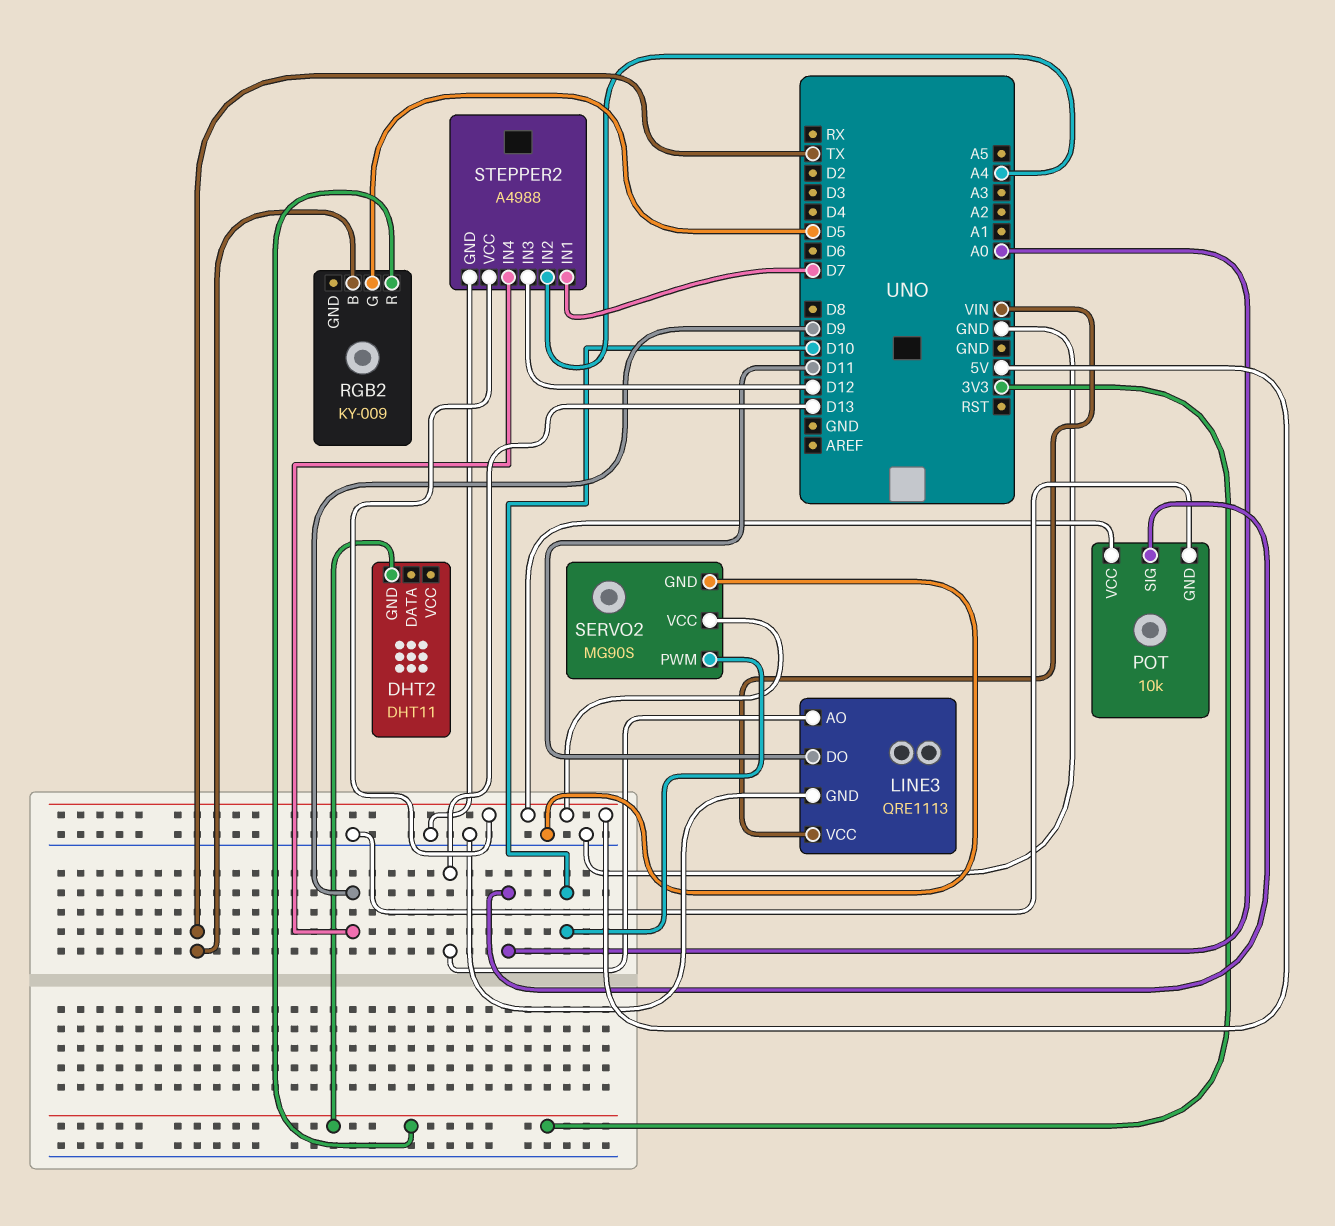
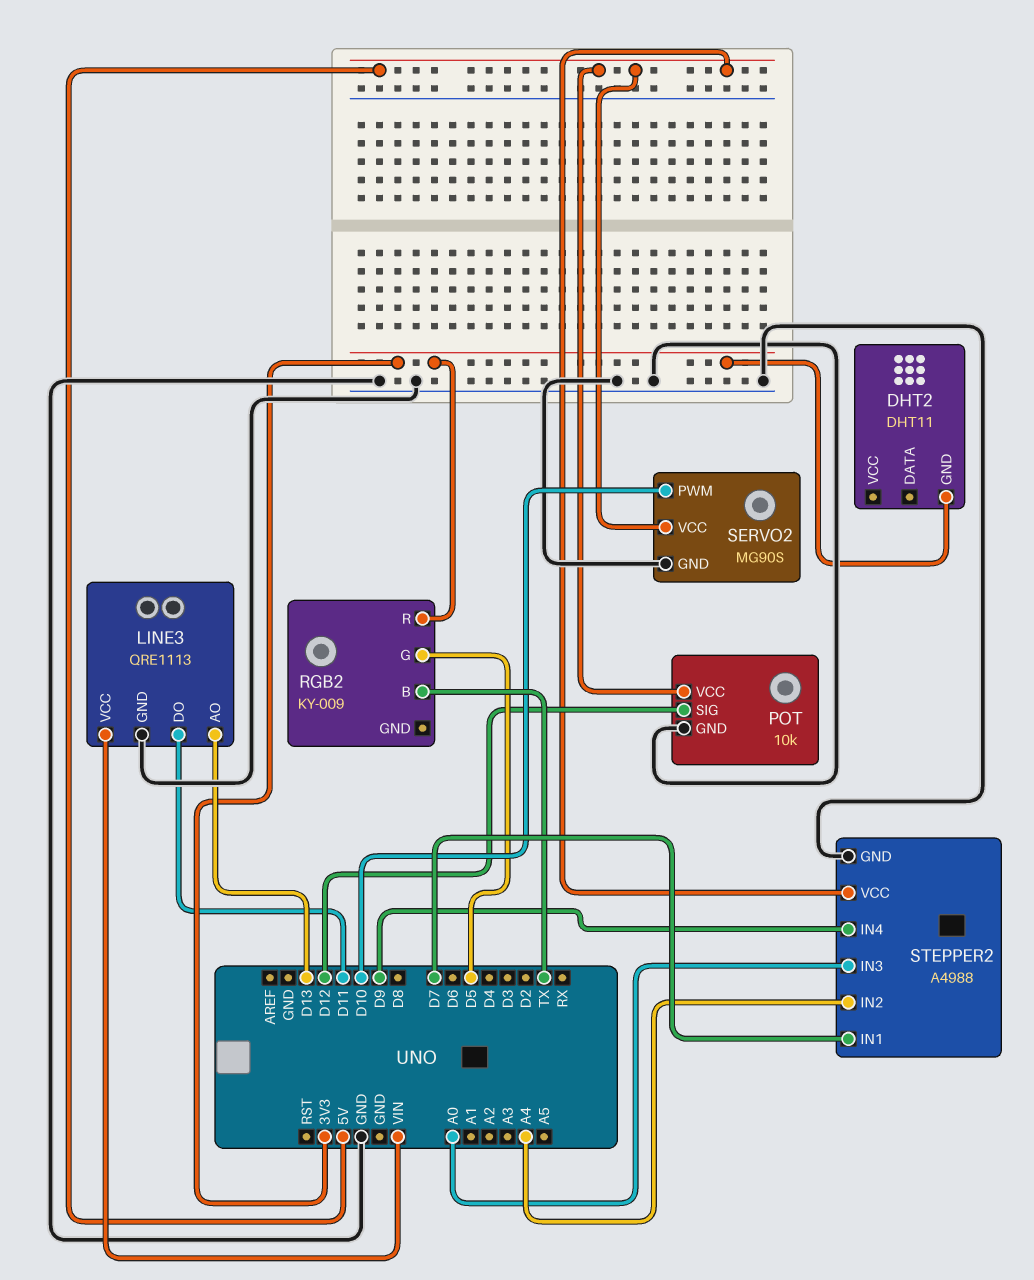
POT pin SIG: A0 -> D12
STEPPER2 pin IN3: D12 -> A0

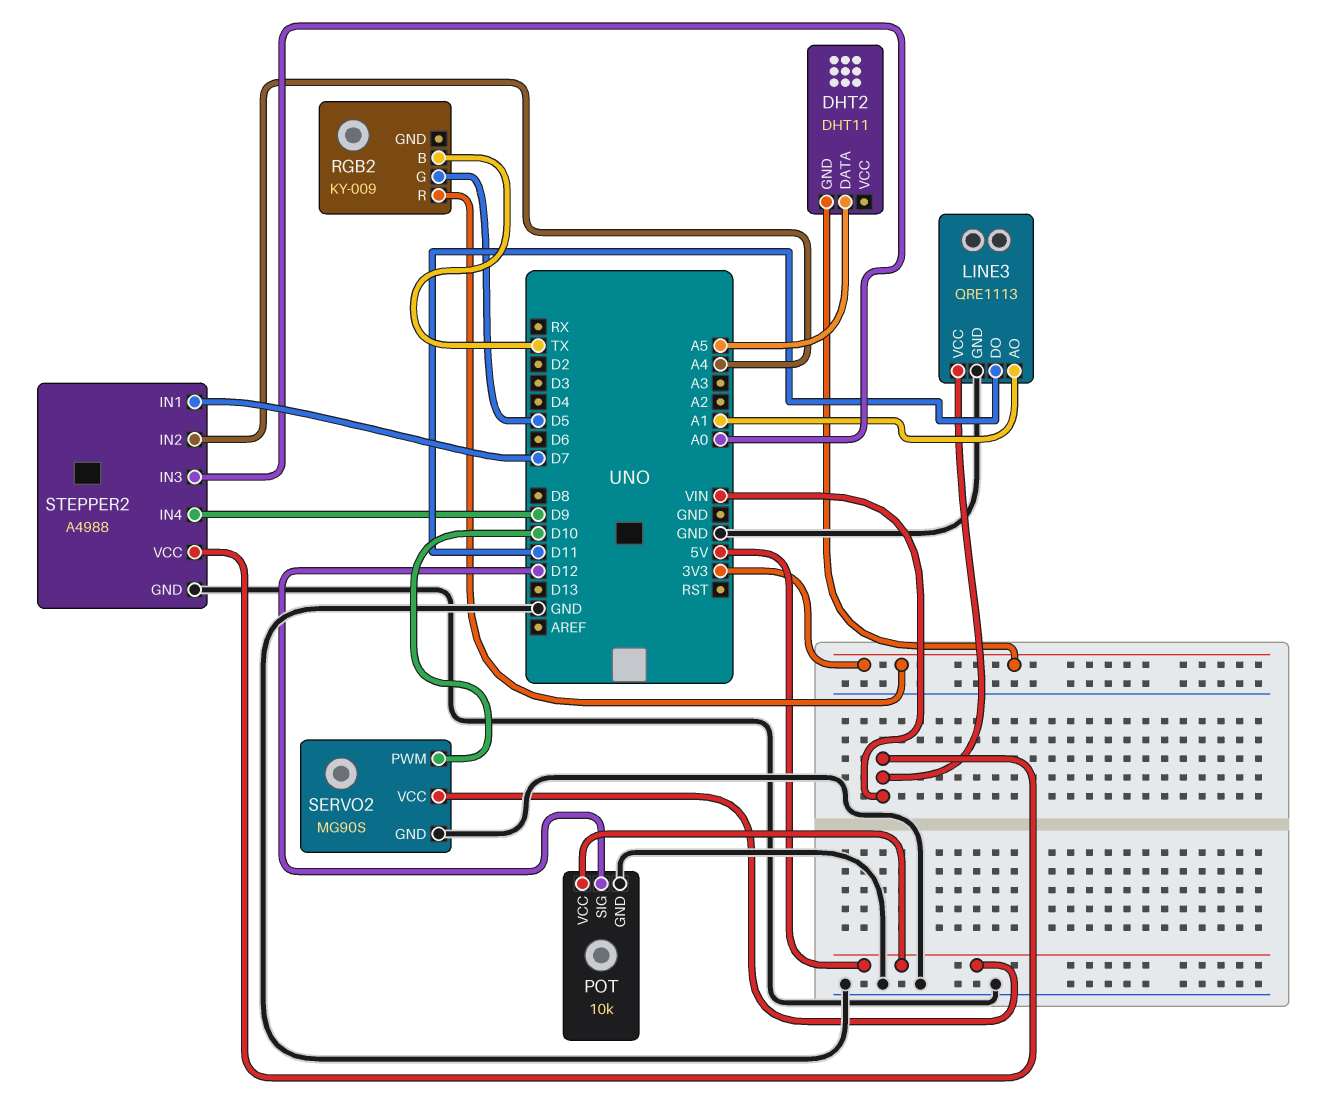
DHT2 pin DATA: none -> A5
LINE3 pin AO: D13 -> A1
STEPPER2 pin VCC: 5V -> VIN

